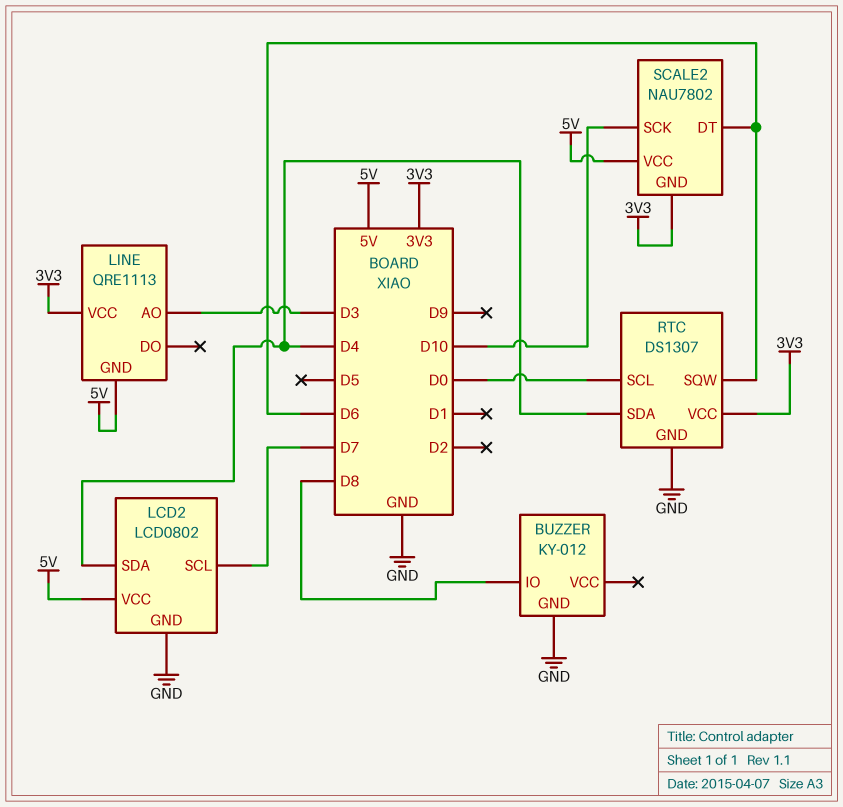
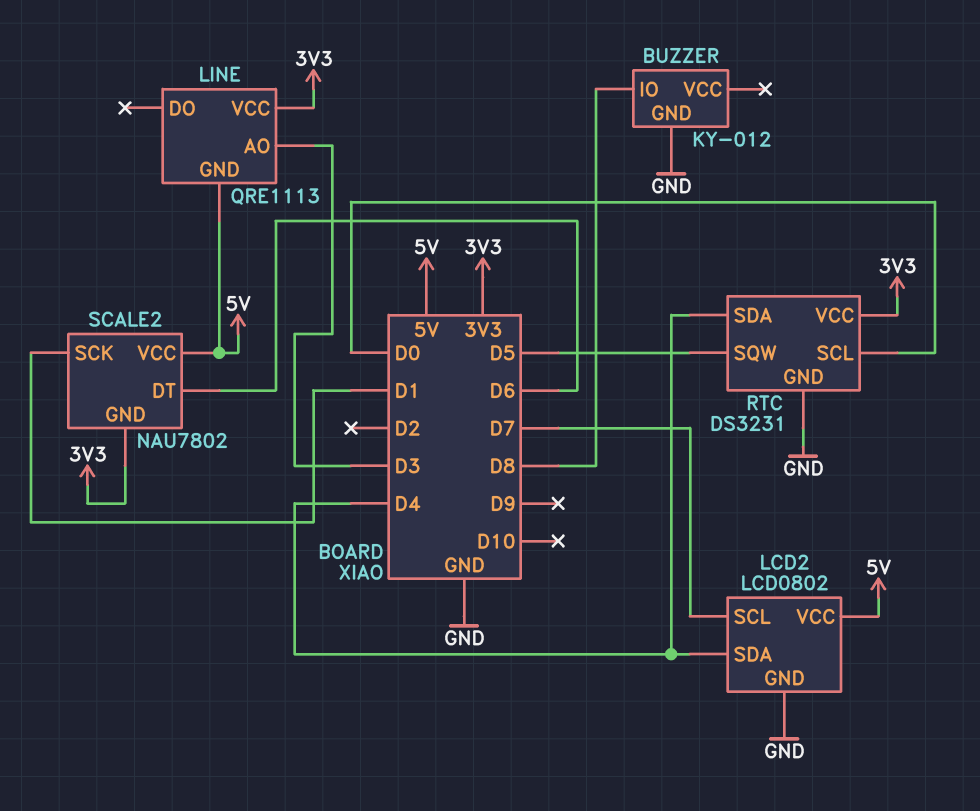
RTC: DS1307 -> DS3231
RTC pin SQW: D6 -> D5
SCALE2 pin SCK: D10 -> D1

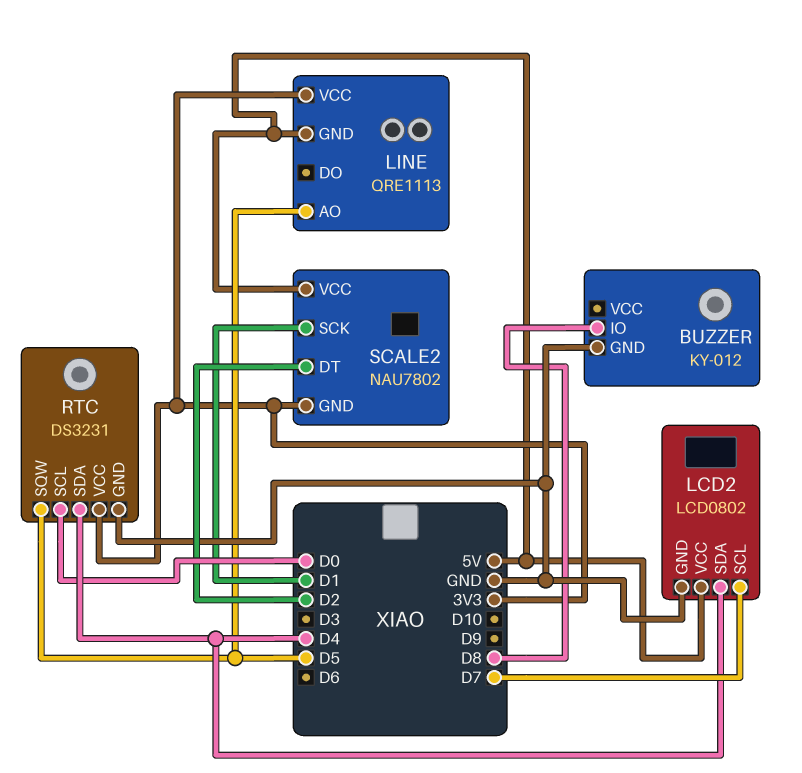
LINE pin AO: D3 -> D5
SCALE2 pin DT: D6 -> D2

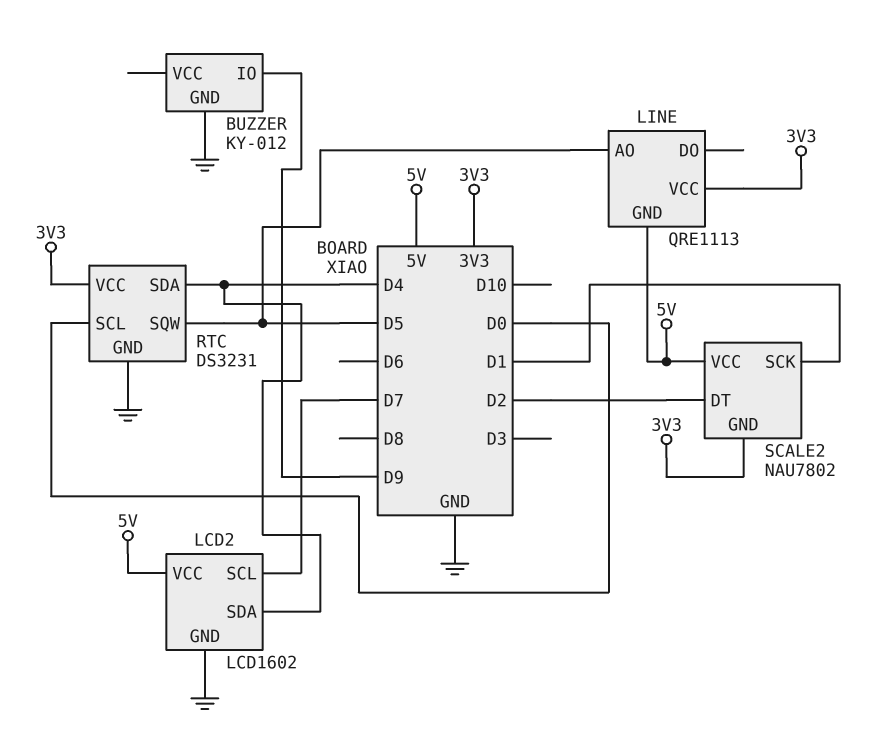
BUZZER pin IO: D8 -> D9
LCD2: LCD0802 -> LCD1602

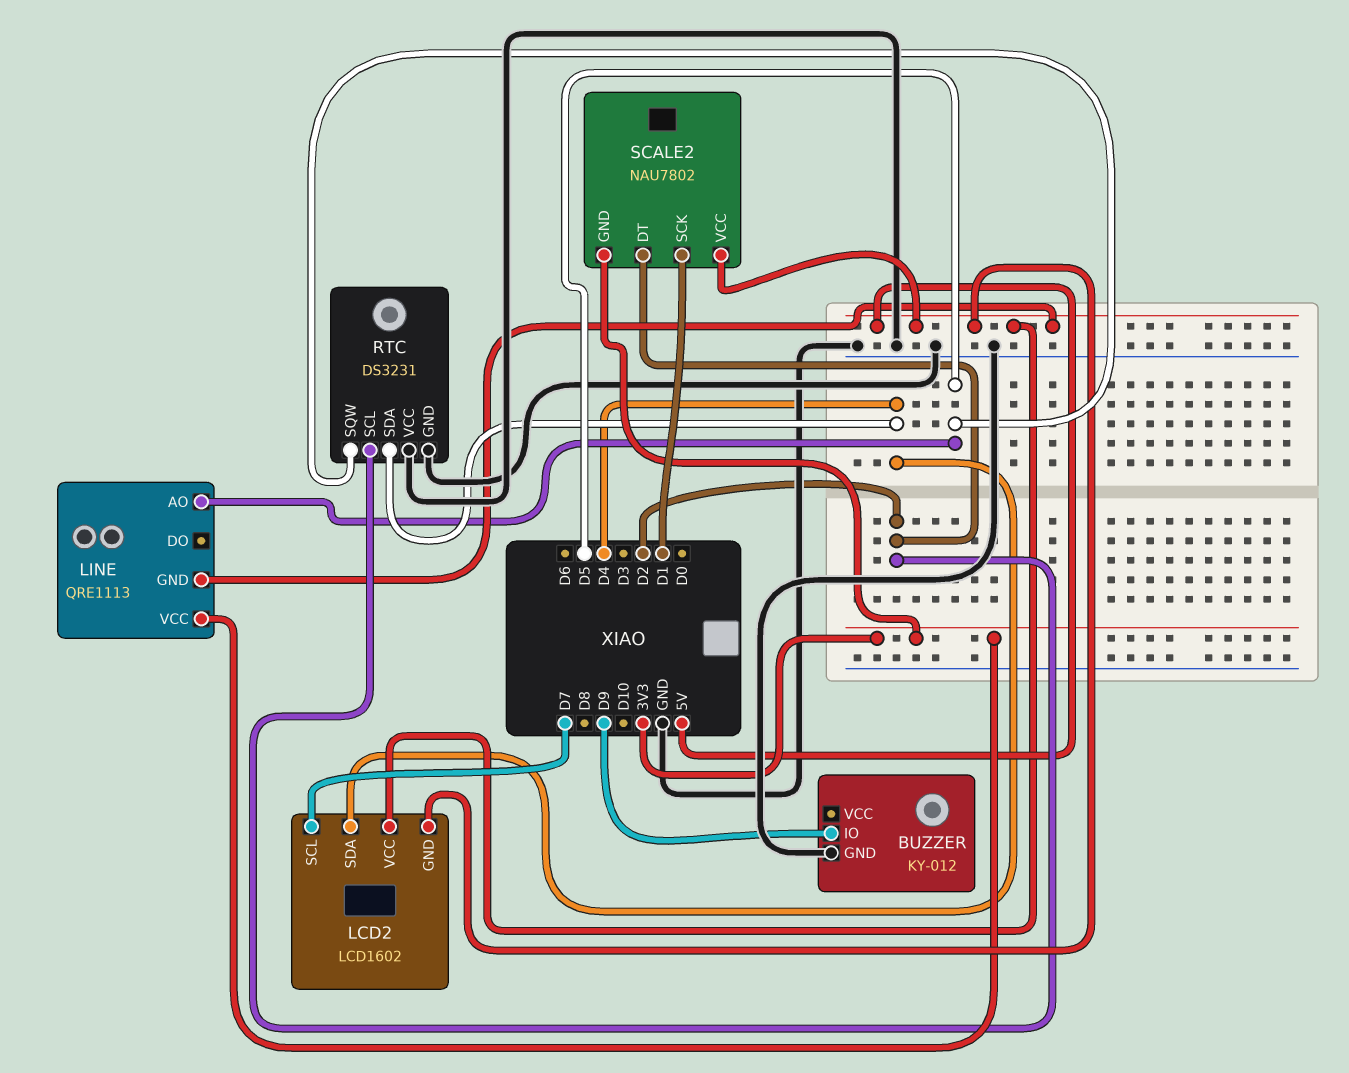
LCD2 pin GND: GND -> 5V
RTC pin SCL: D0 -> D2
RTC pin VCC: 3V3 -> GND

